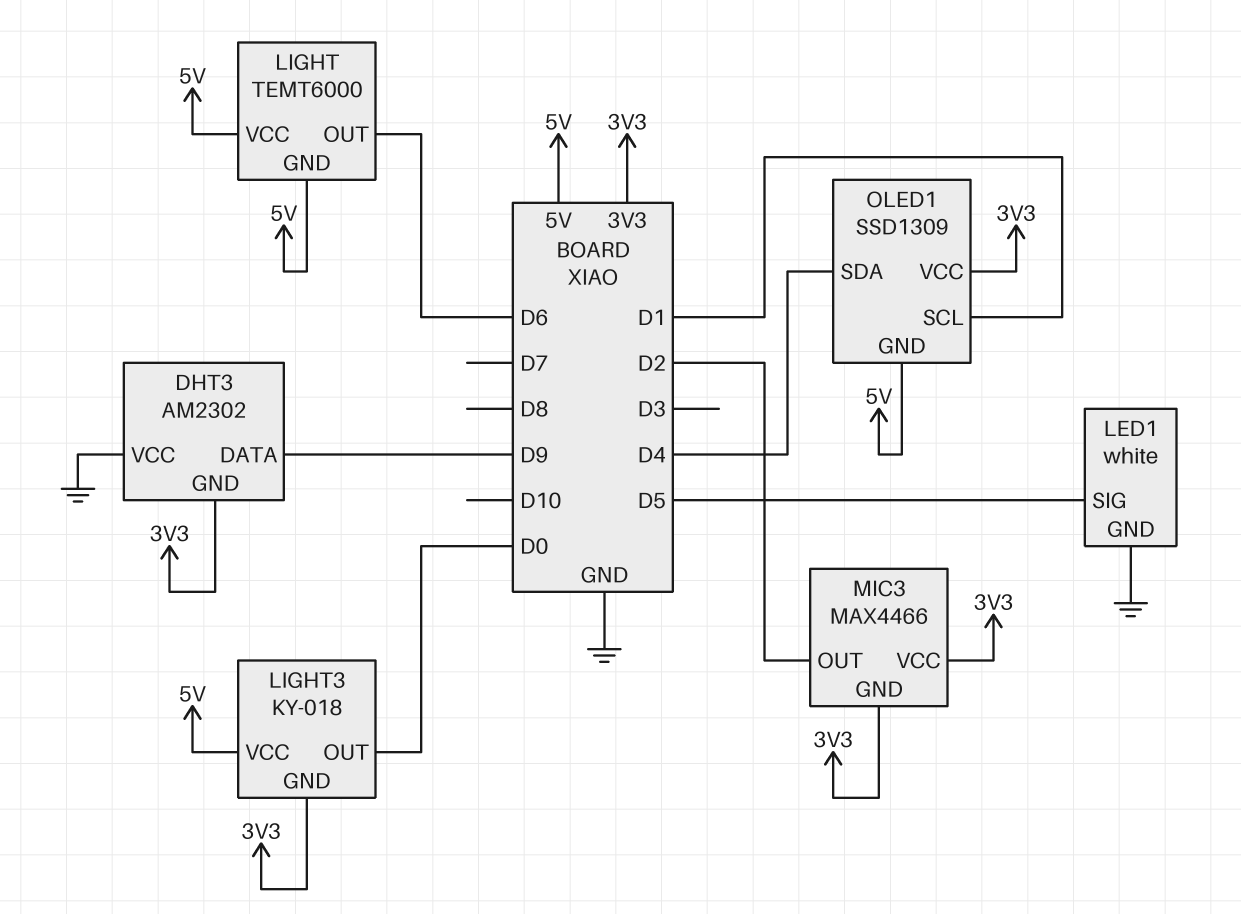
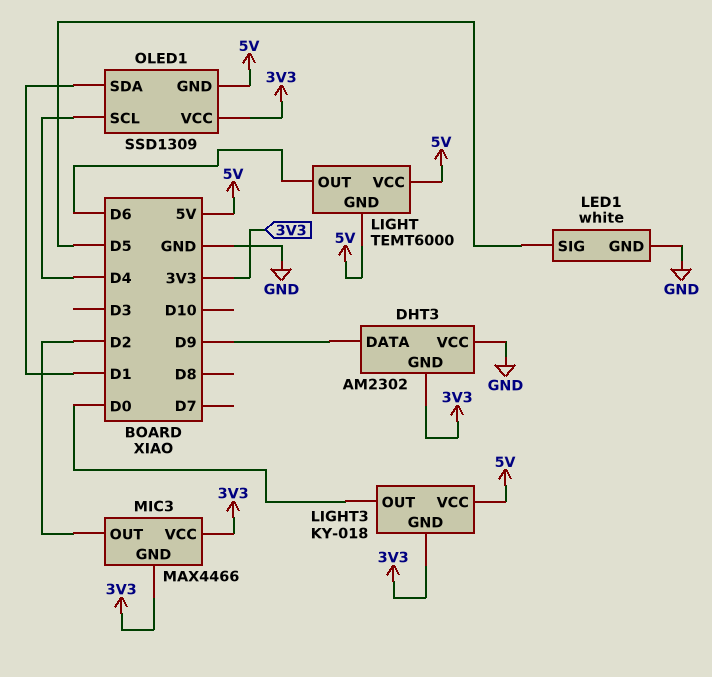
OLED1 pin SCL: D1 -> D4
OLED1 pin SDA: D4 -> D1

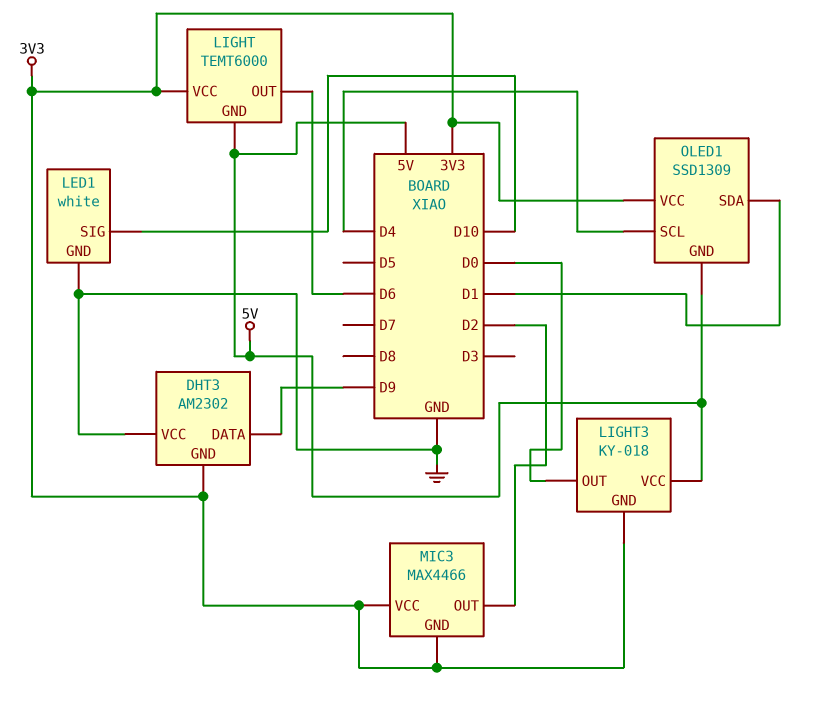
LED1 pin SIG: D5 -> D10
LIGHT pin VCC: 5V -> 3V3

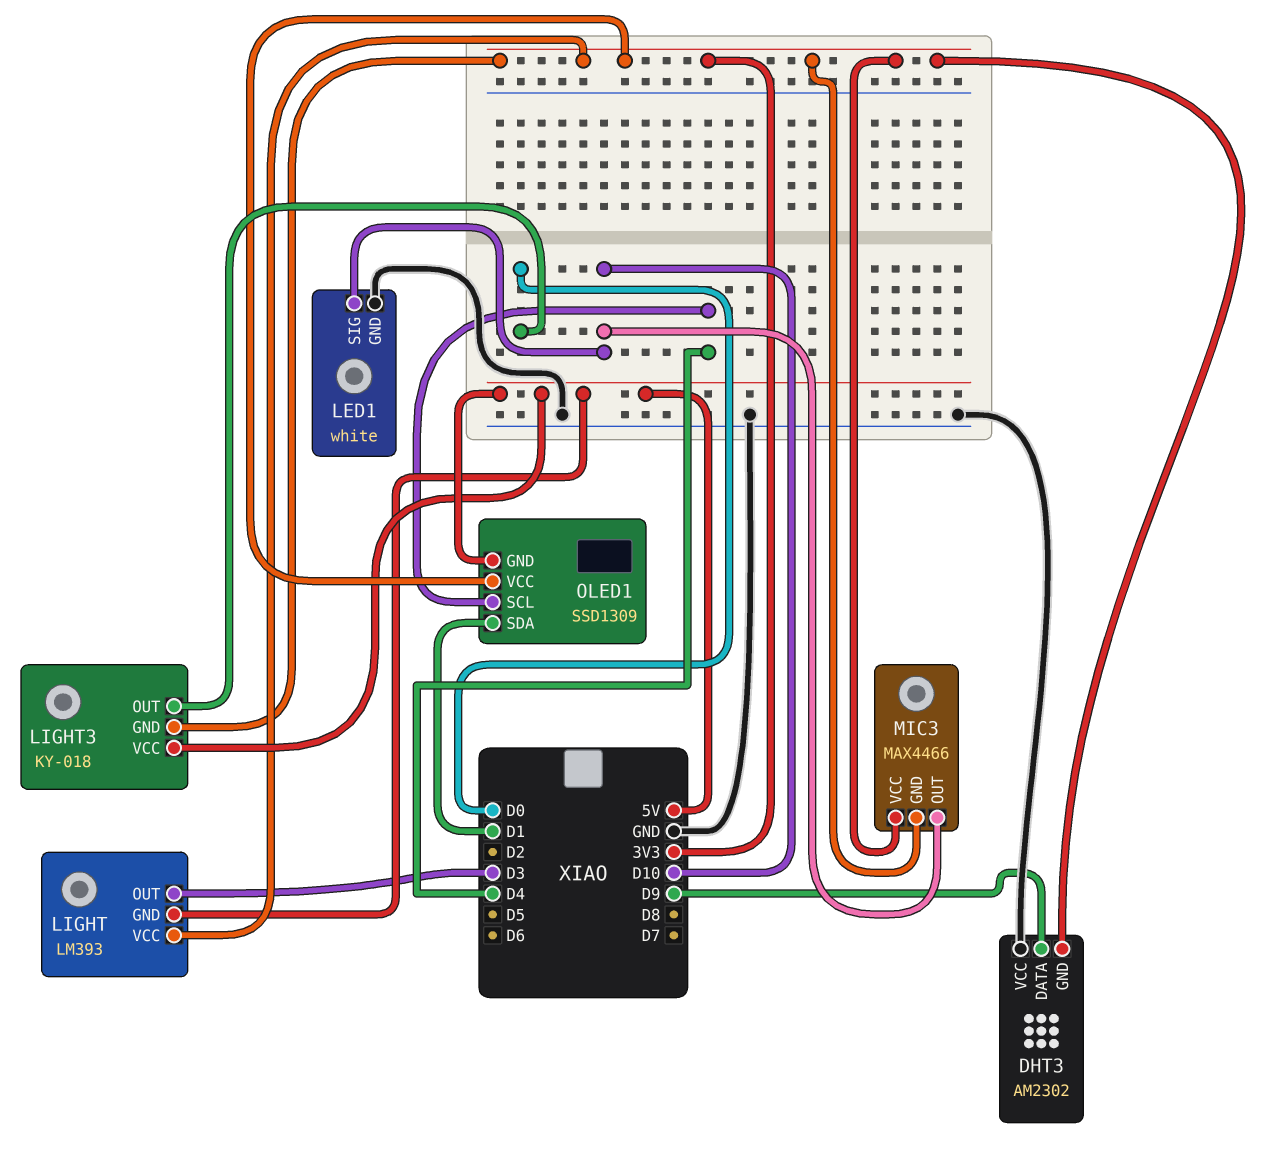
LIGHT: TEMT6000 -> LM393
LIGHT pin OUT: D6 -> D3
MIC3 pin OUT: D2 -> D10

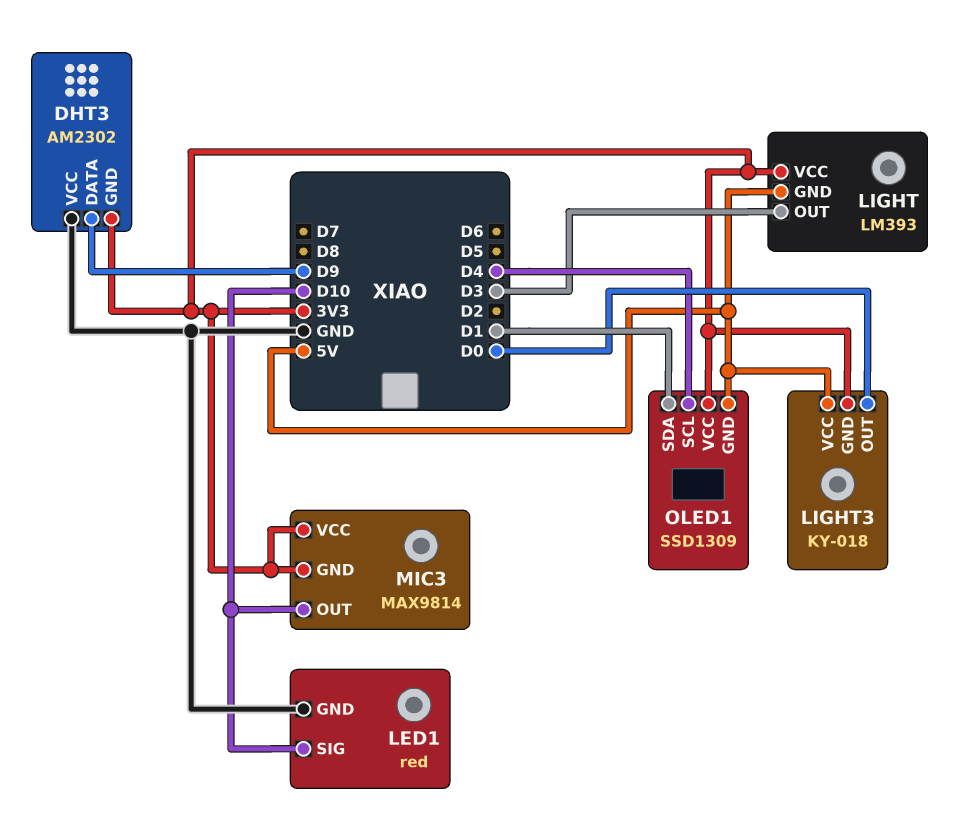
LED1: white -> red
MIC3: MAX4466 -> MAX9814

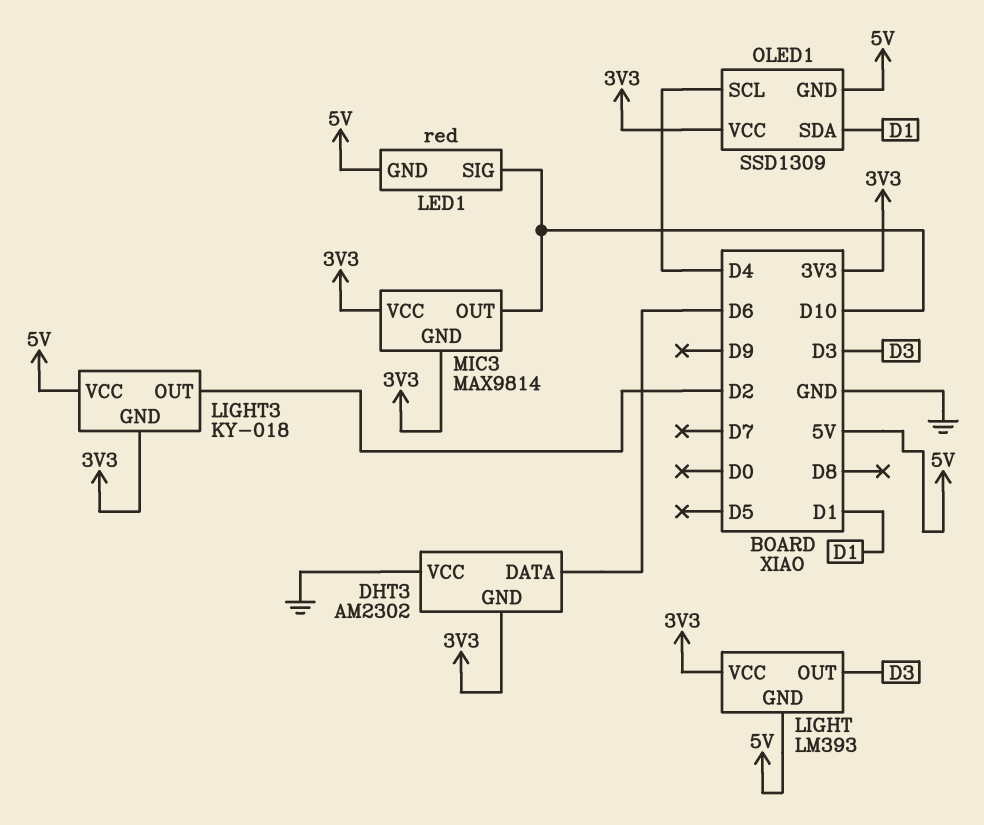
DHT3 pin DATA: D9 -> D6
LED1 pin GND: GND -> 5V
LIGHT3 pin OUT: D0 -> D2

